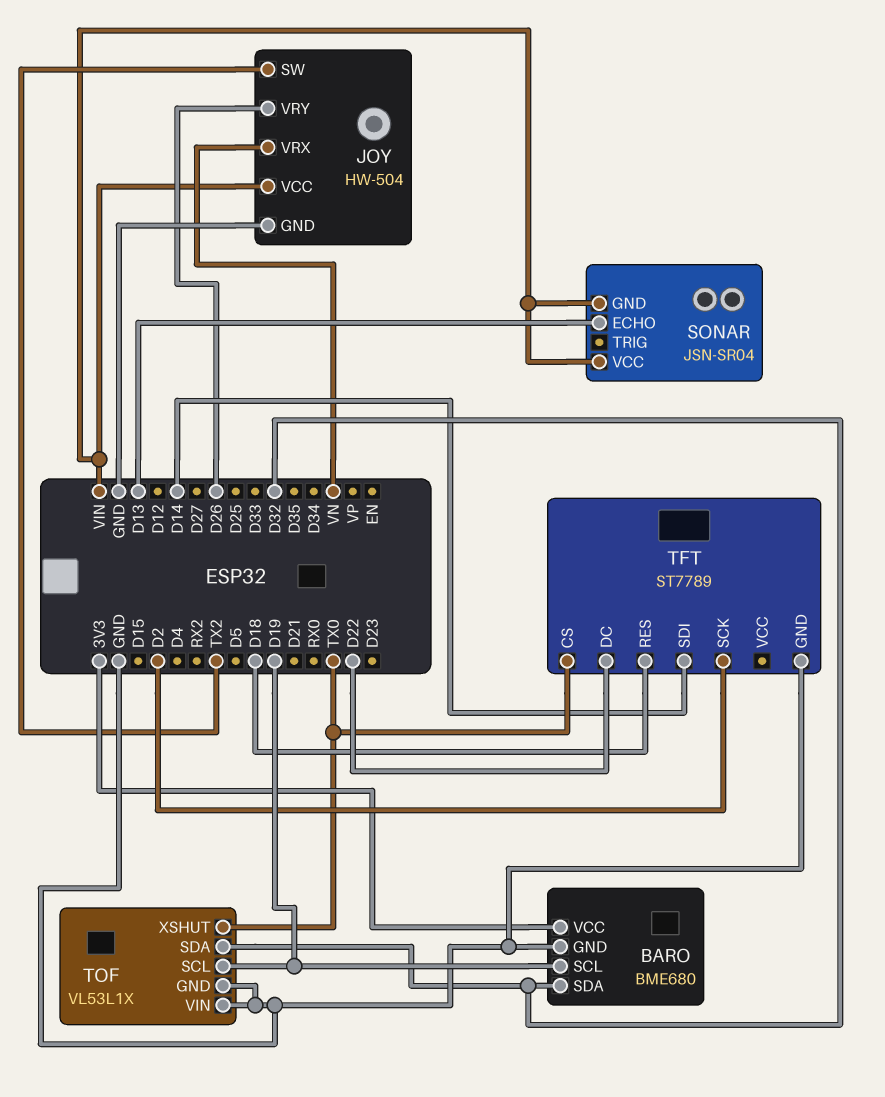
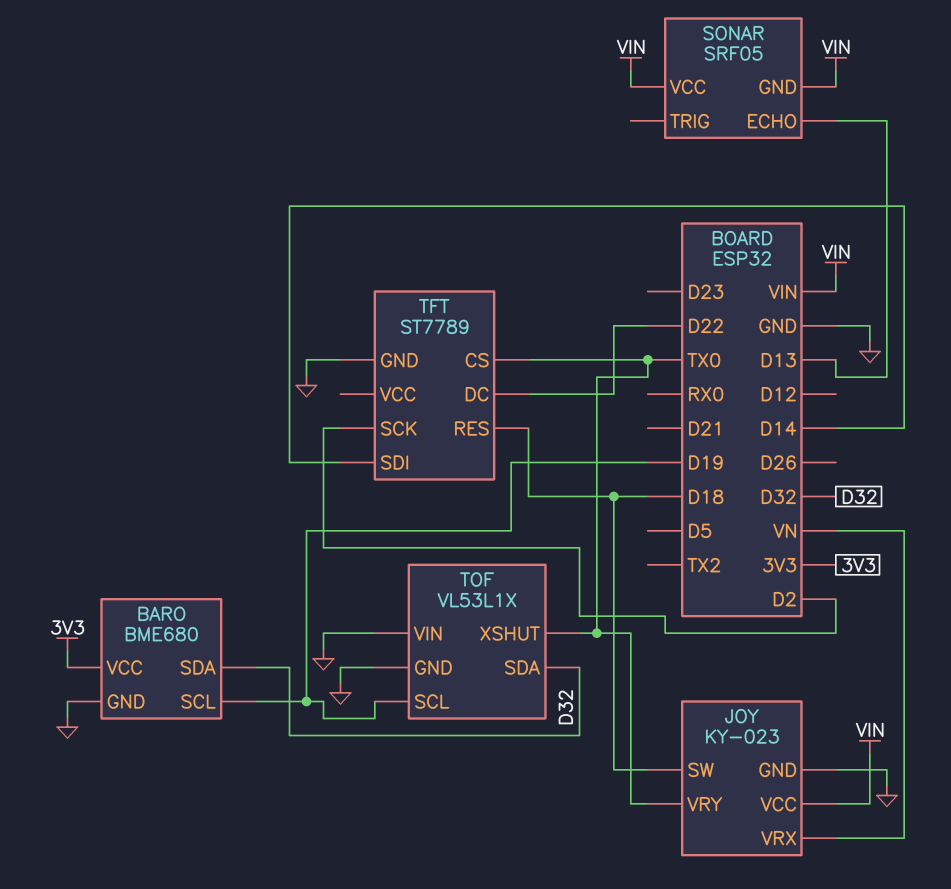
JOY: HW-504 -> KY-023
JOY pin SW: TX2 -> D18
JOY pin VRY: D26 -> TX0
SONAR: JSN-SR04 -> SRF05

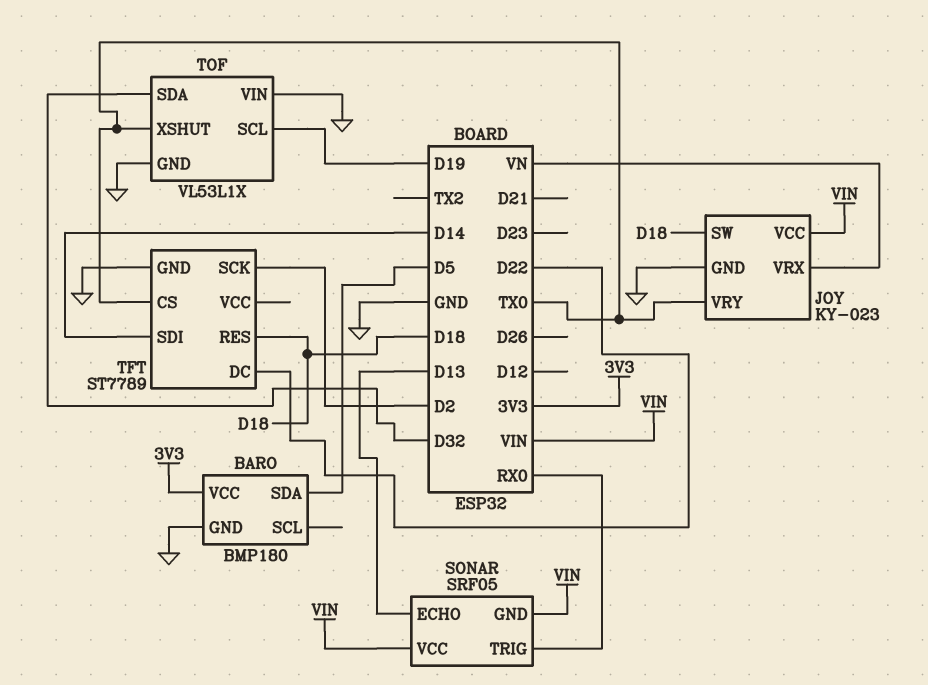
BARO: BME680 -> BMP180
BARO pin SCL: D19 -> none
BARO pin SDA: D32 -> D5
SONAR pin TRIG: none -> RX0

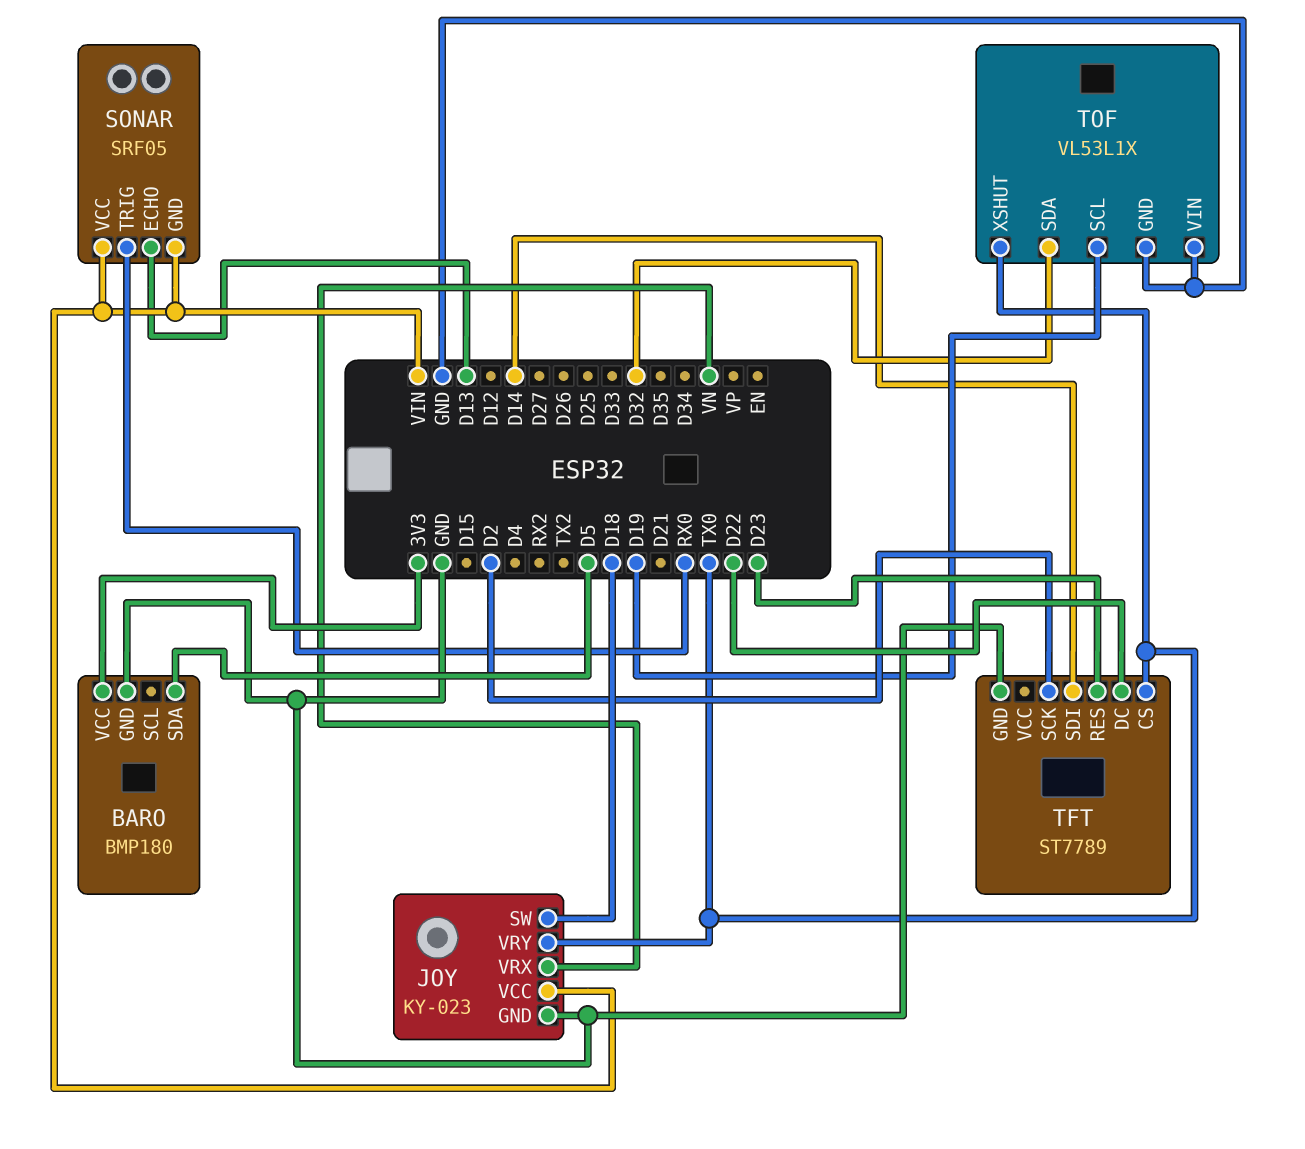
TFT pin RES: D18 -> D23

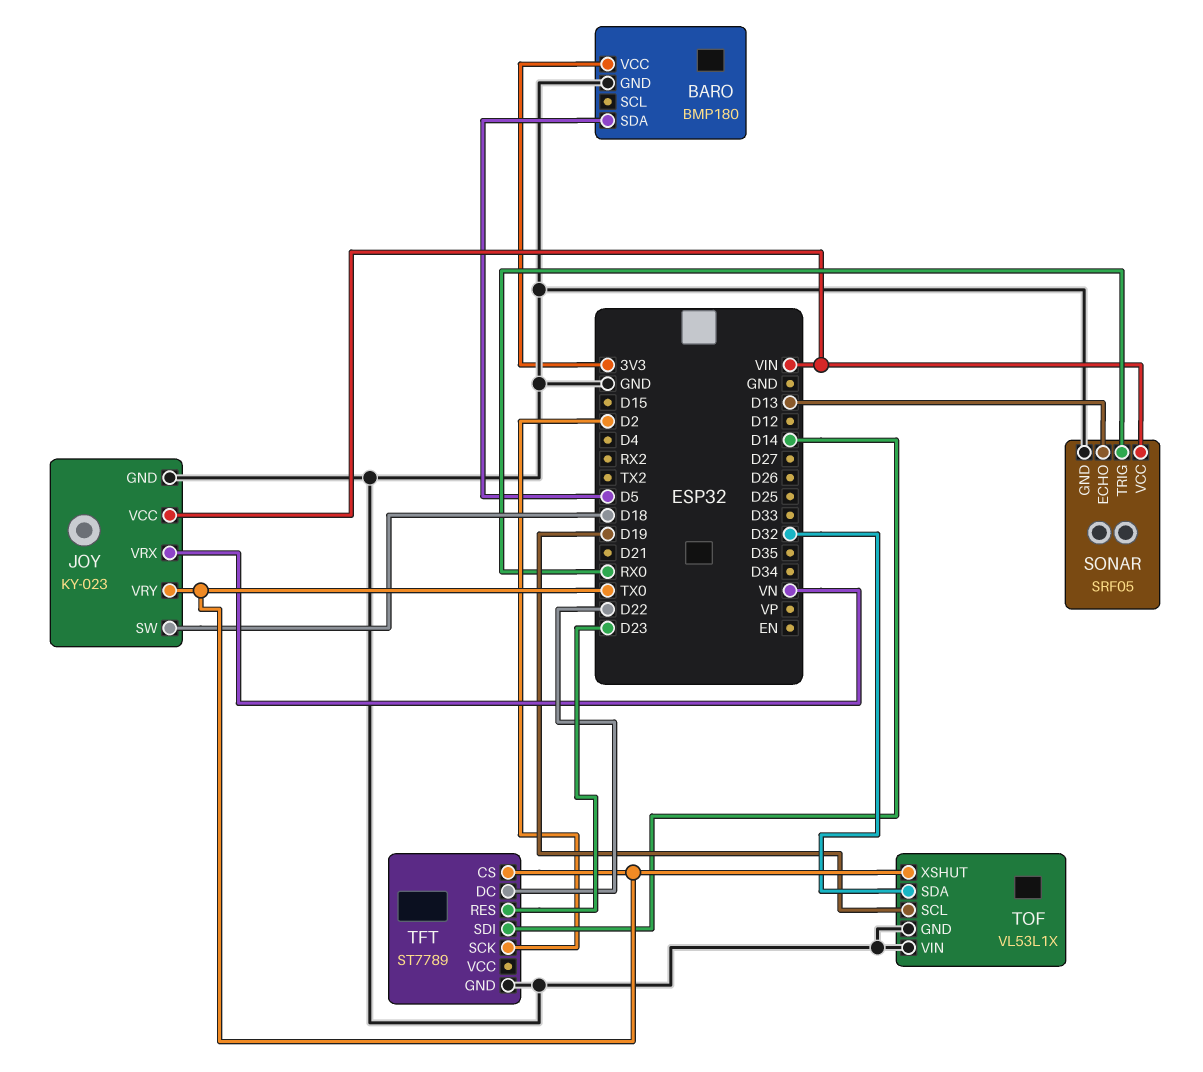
SONAR pin GND: VIN -> GND

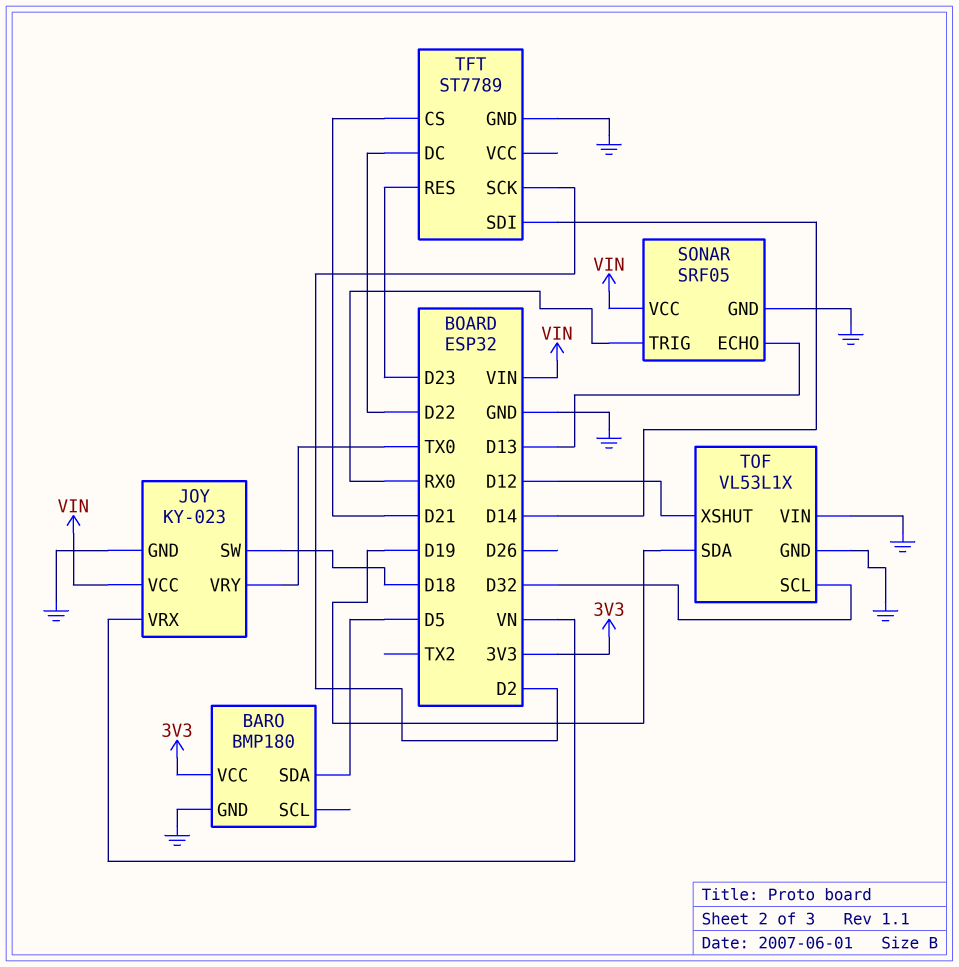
TFT pin CS: TX0 -> D21
TOF pin SCL: D19 -> D32
TOF pin SDA: D32 -> D19
TOF pin XSHUT: TX0 -> D12

